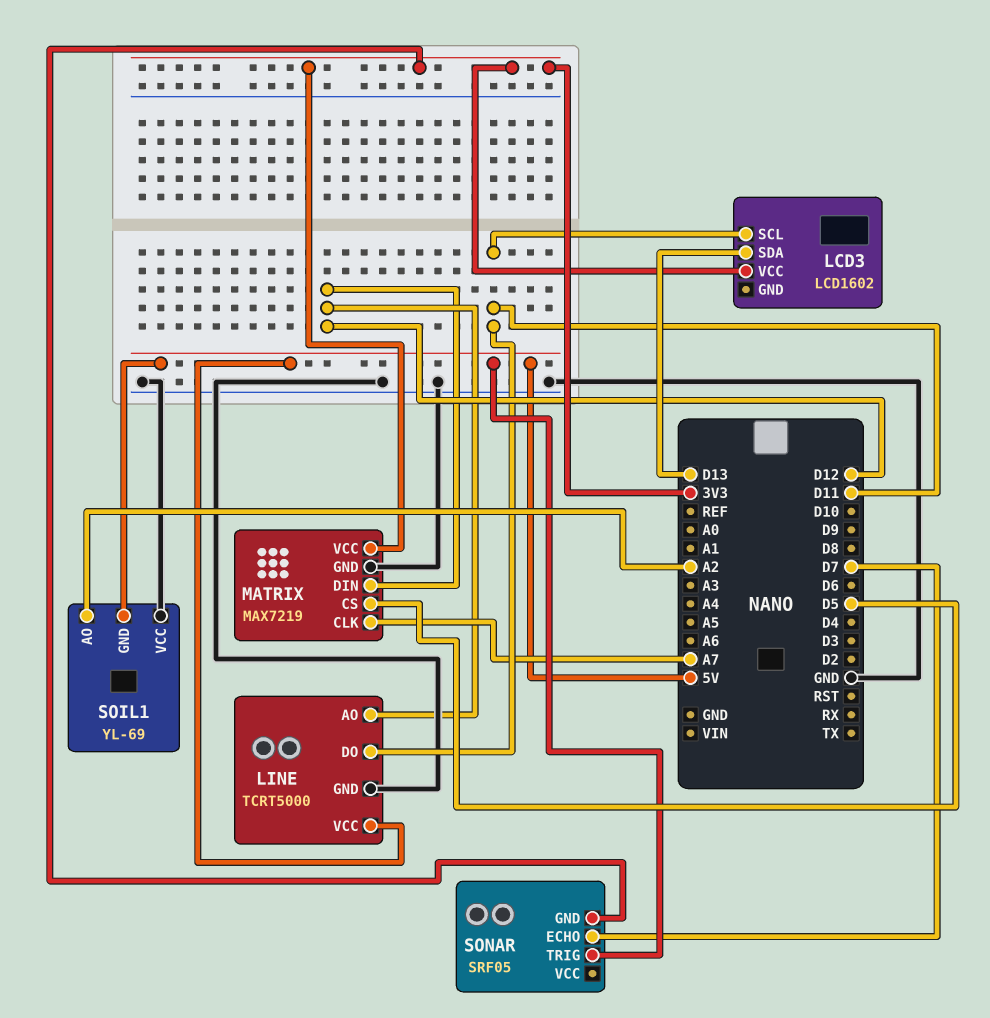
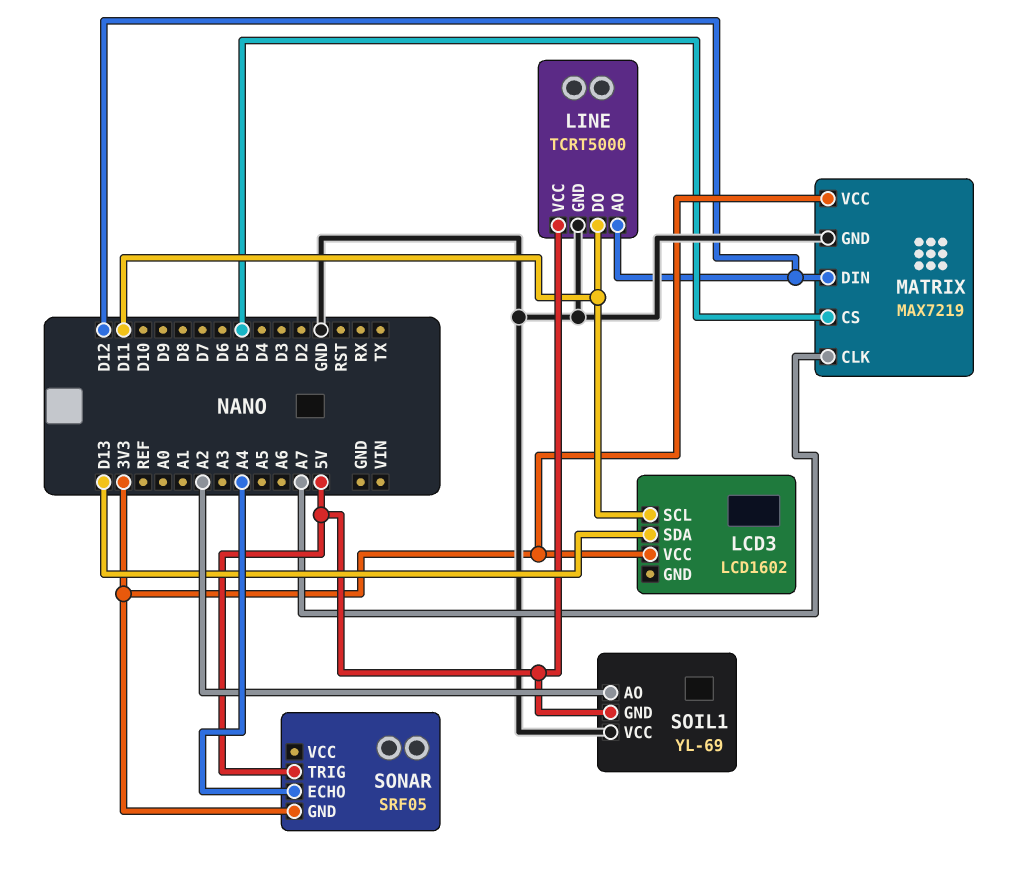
SONAR pin ECHO: D7 -> A4

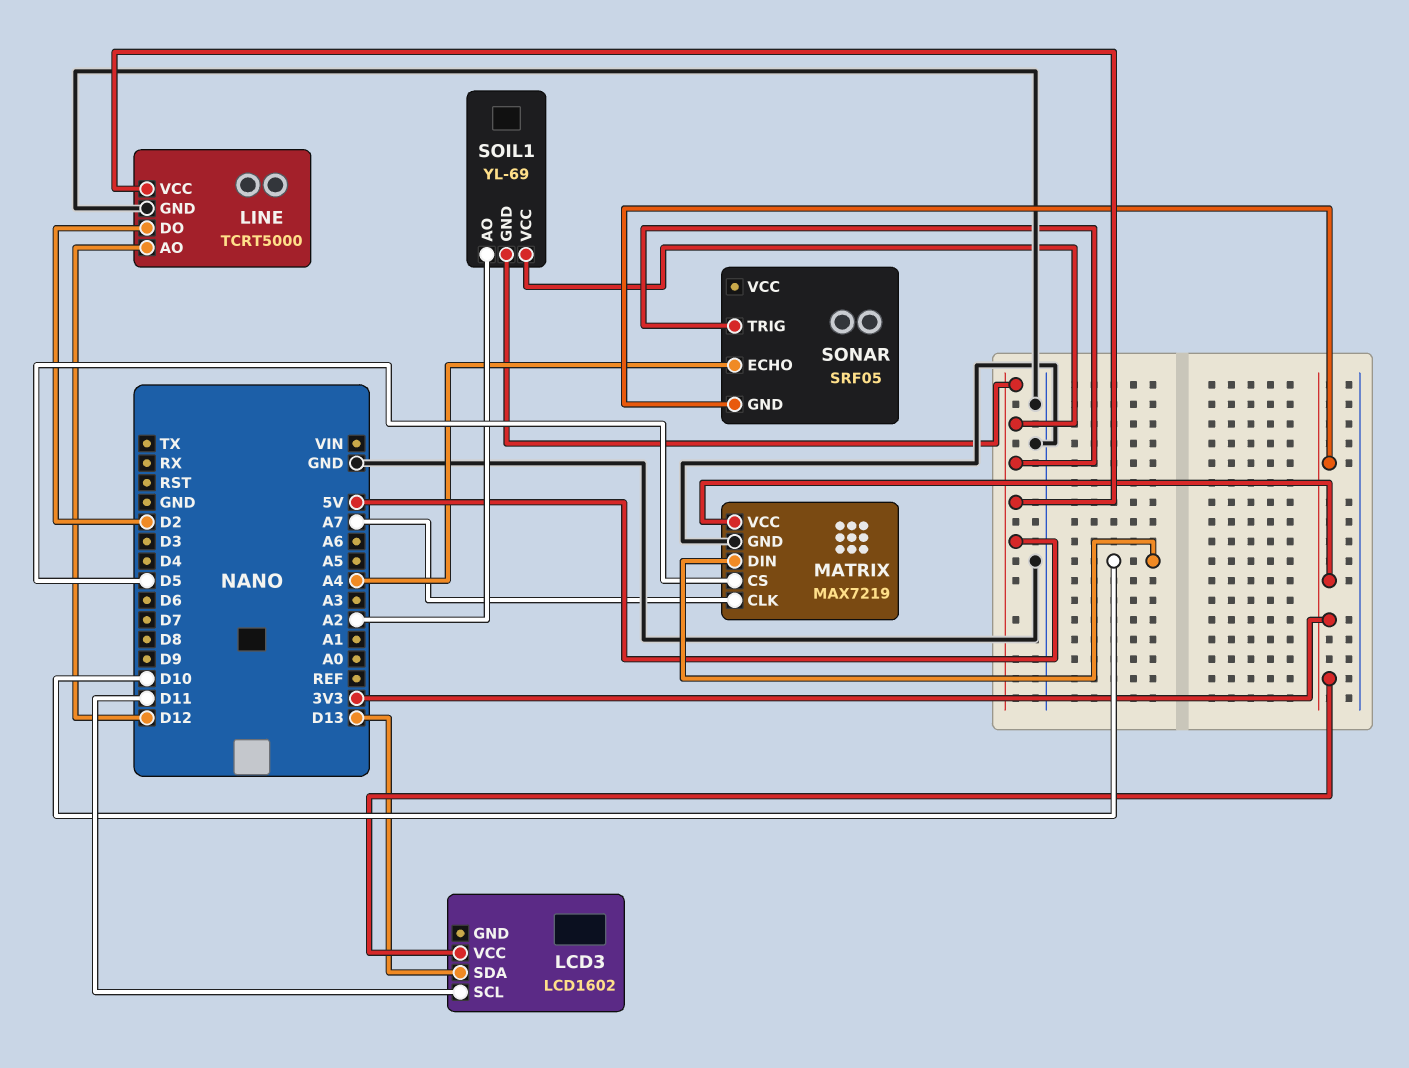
LINE pin DO: D11 -> D2
MATRIX pin DIN: D12 -> D10
SOIL1 pin VCC: GND -> 5V

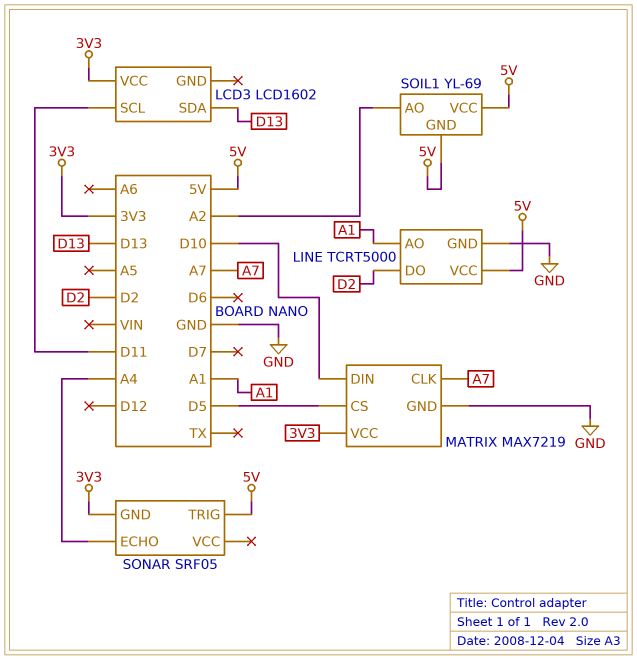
LINE pin AO: D12 -> A1

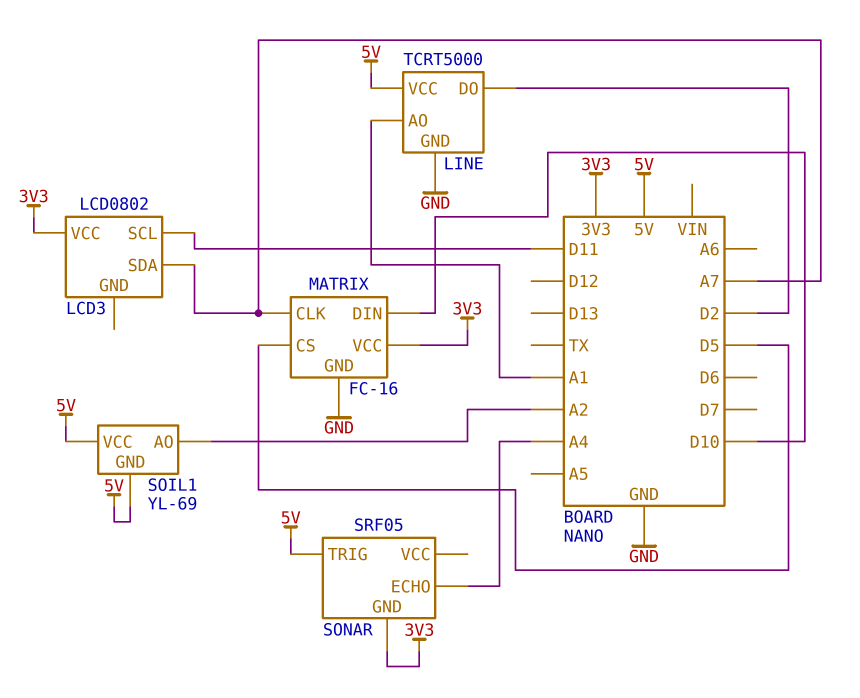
LCD3: LCD1602 -> LCD0802
LCD3 pin SDA: D13 -> A7
MATRIX: MAX7219 -> FC-16

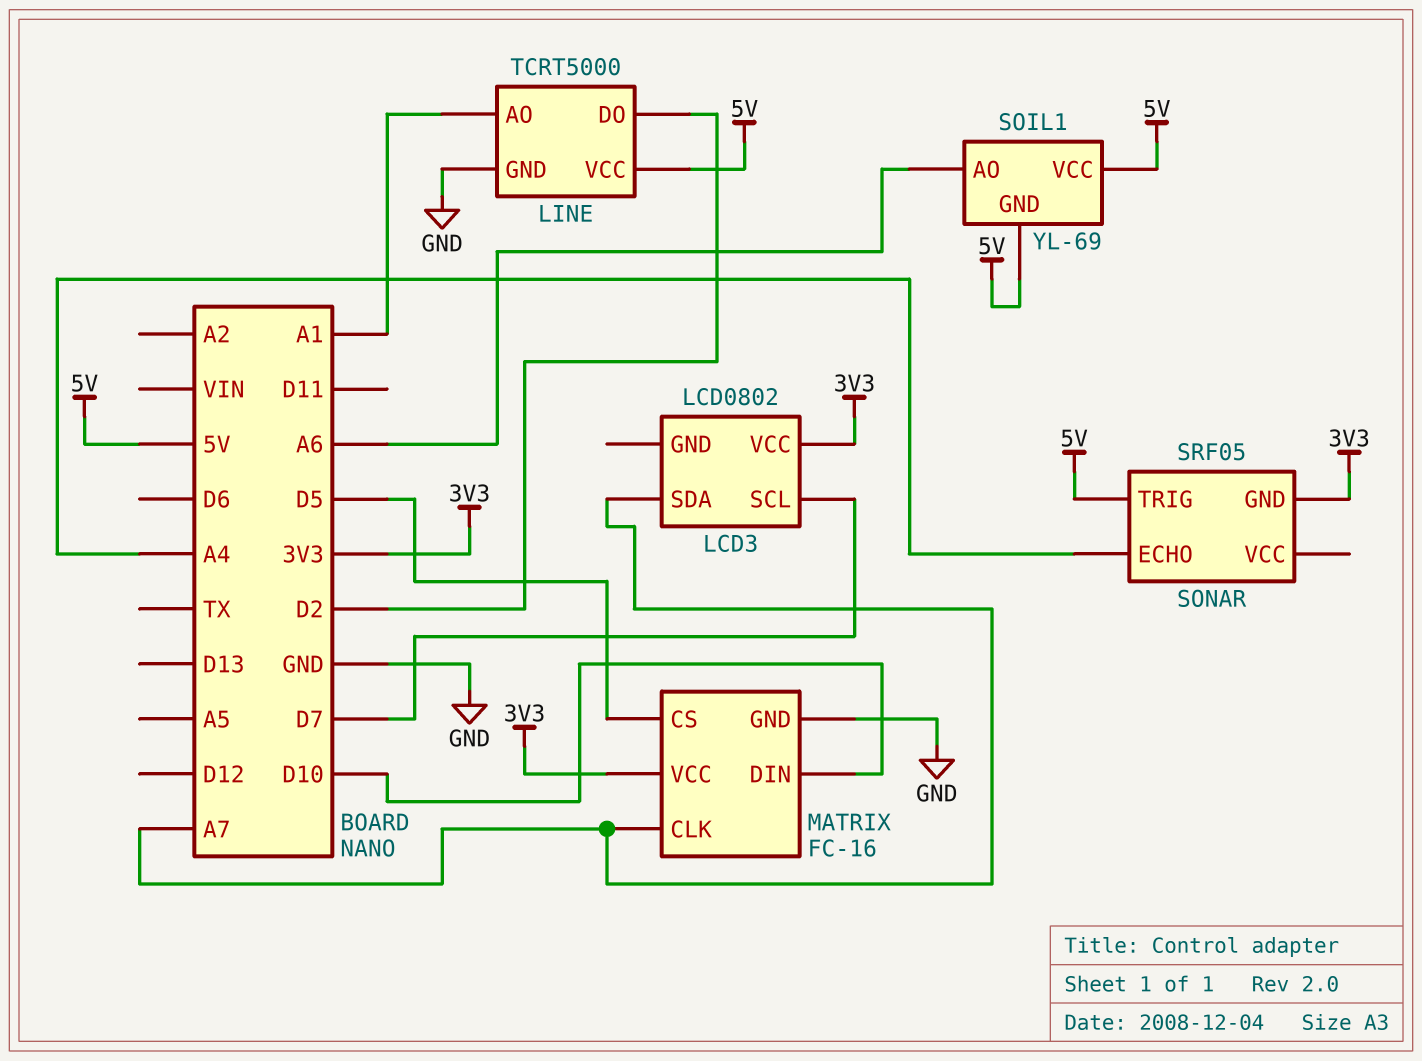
LCD3 pin SCL: D11 -> D7
SOIL1 pin AO: A2 -> A6

